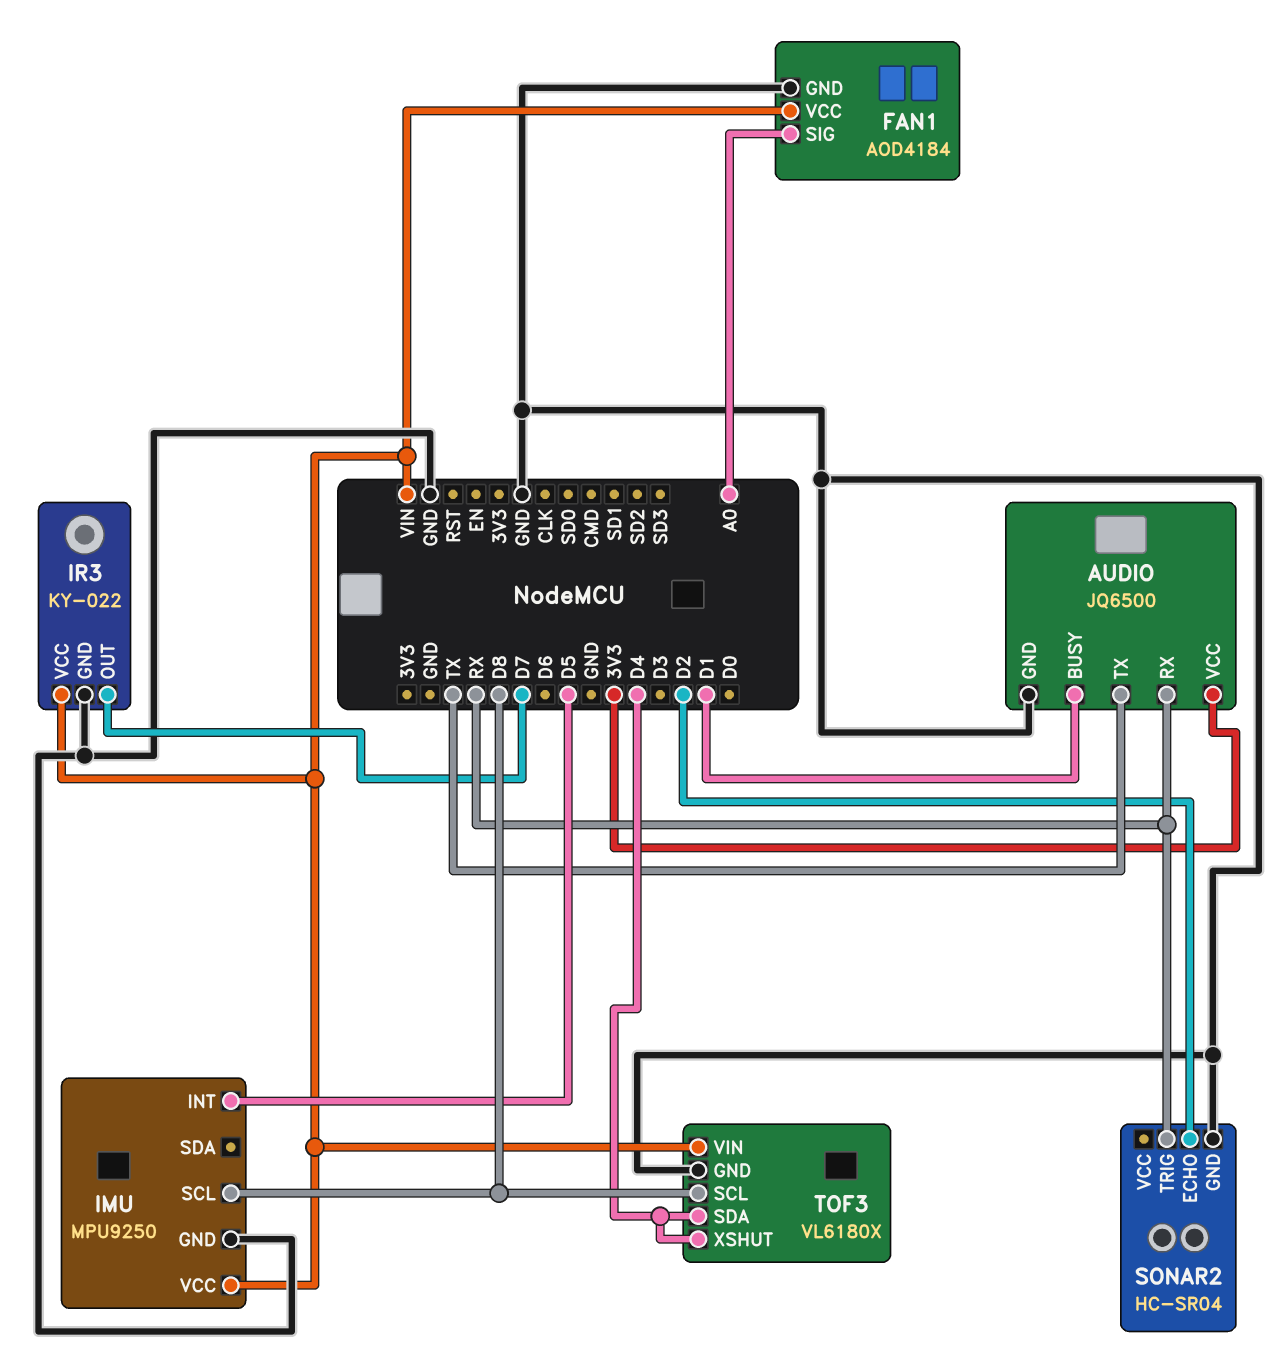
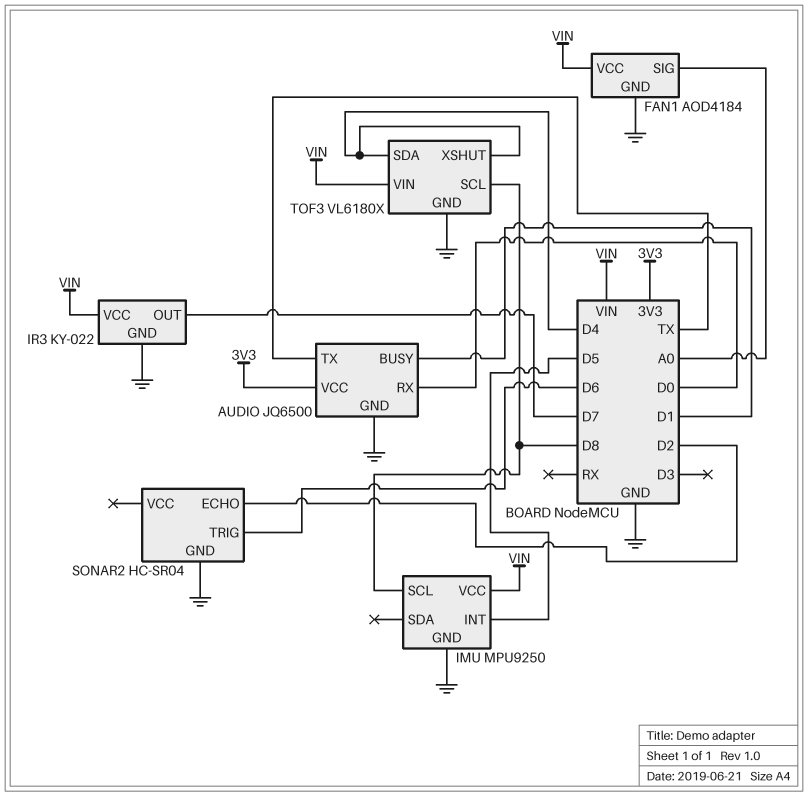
AUDIO pin RX: RX -> D0
SONAR2 pin TRIG: RX -> D6

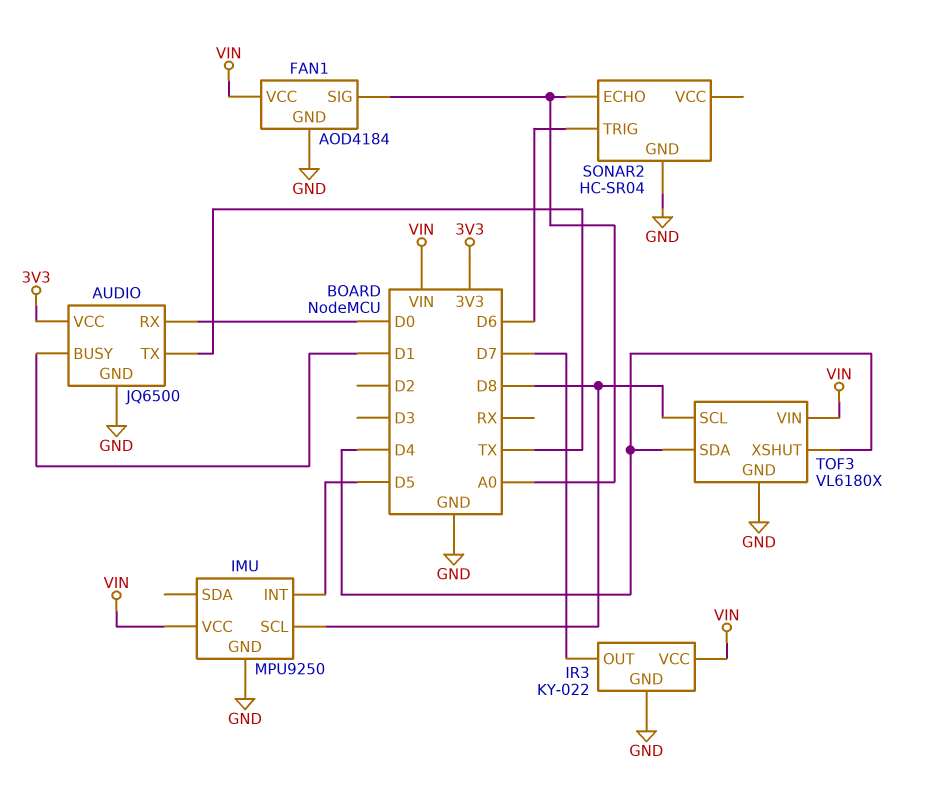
SONAR2 pin ECHO: D2 -> A0

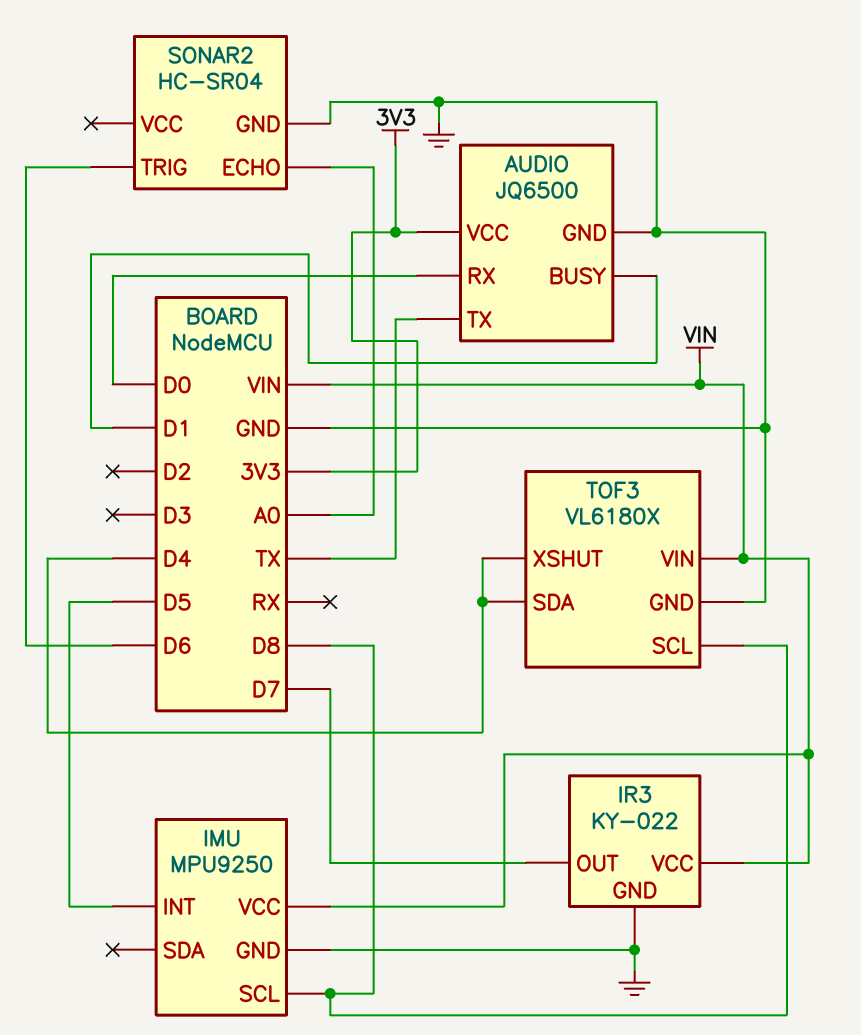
FAN1: AOD4184 -> none
FAN1 pin GND: GND -> none
FAN1 pin SIG: A0 -> none
FAN1 pin VCC: VIN -> none

